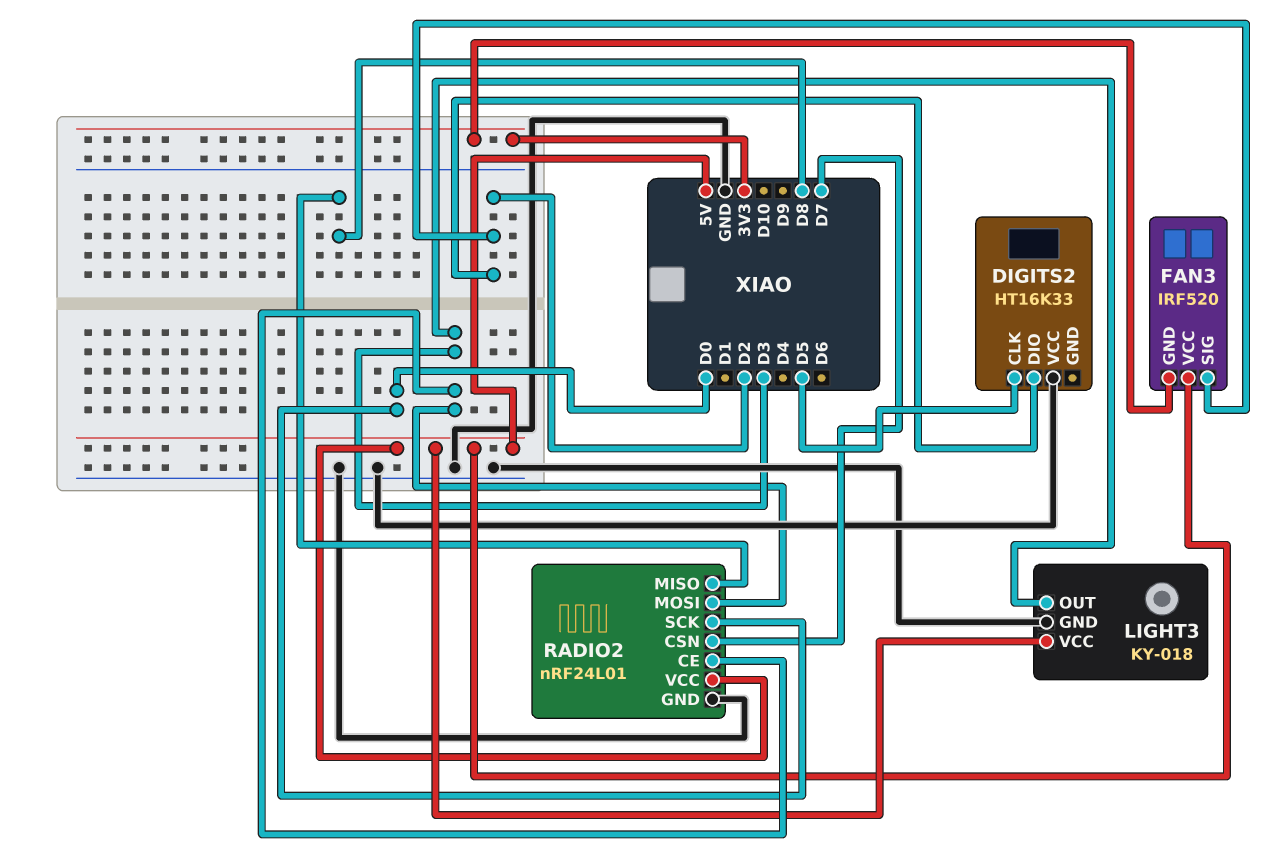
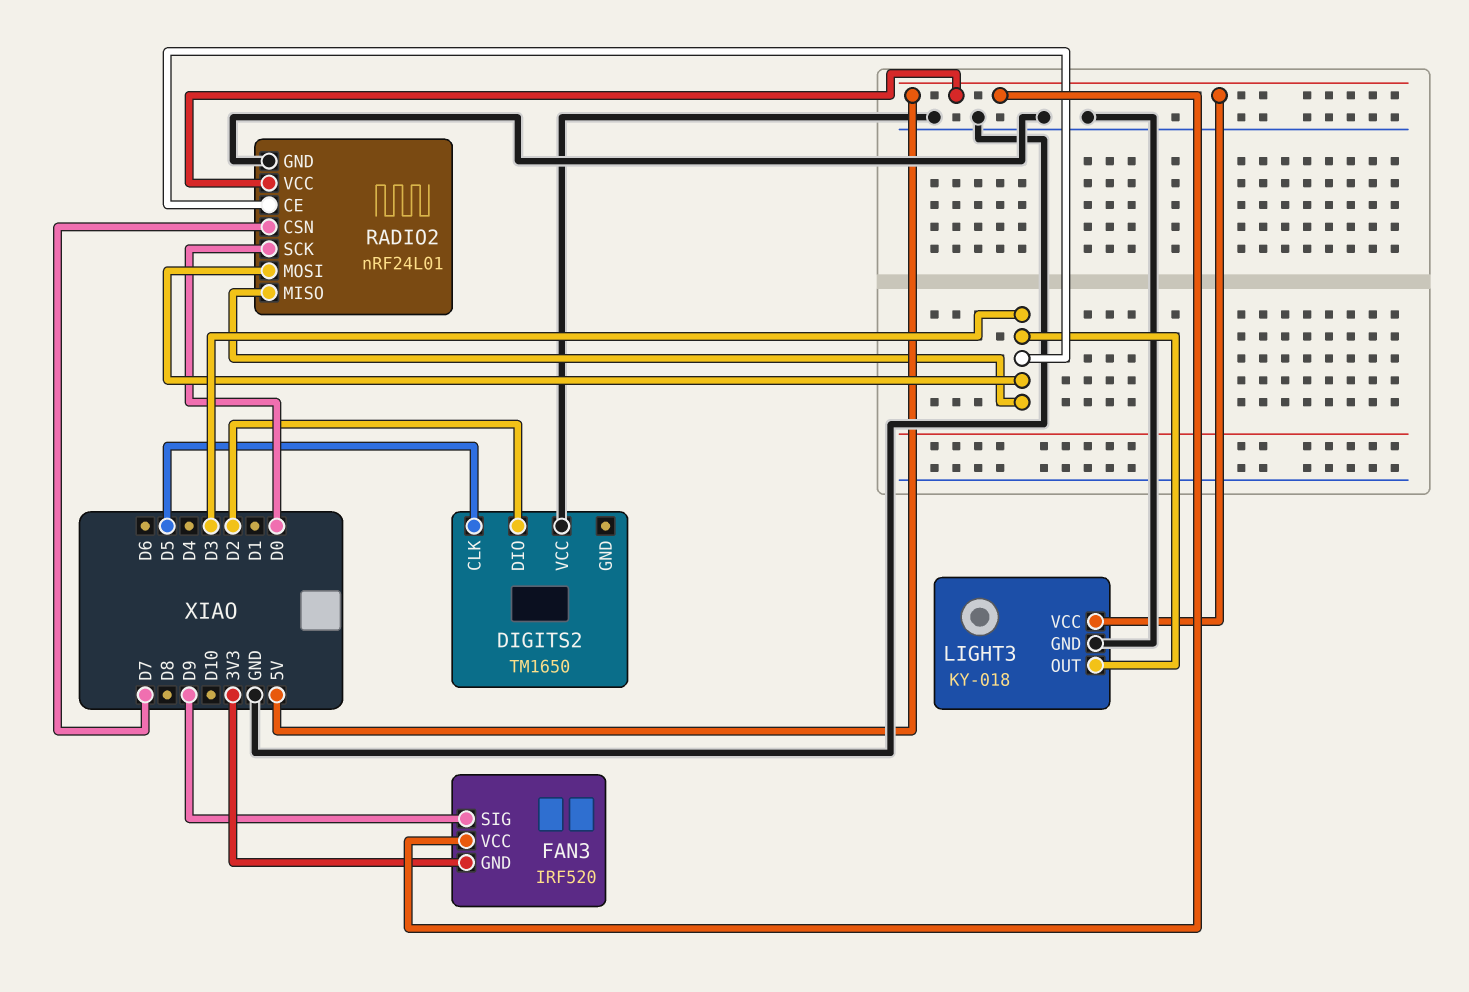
DIGITS2: HT16K33 -> TM1650
FAN3 pin SIG: D2 -> D9
RADIO2 pin MISO: D8 -> D3

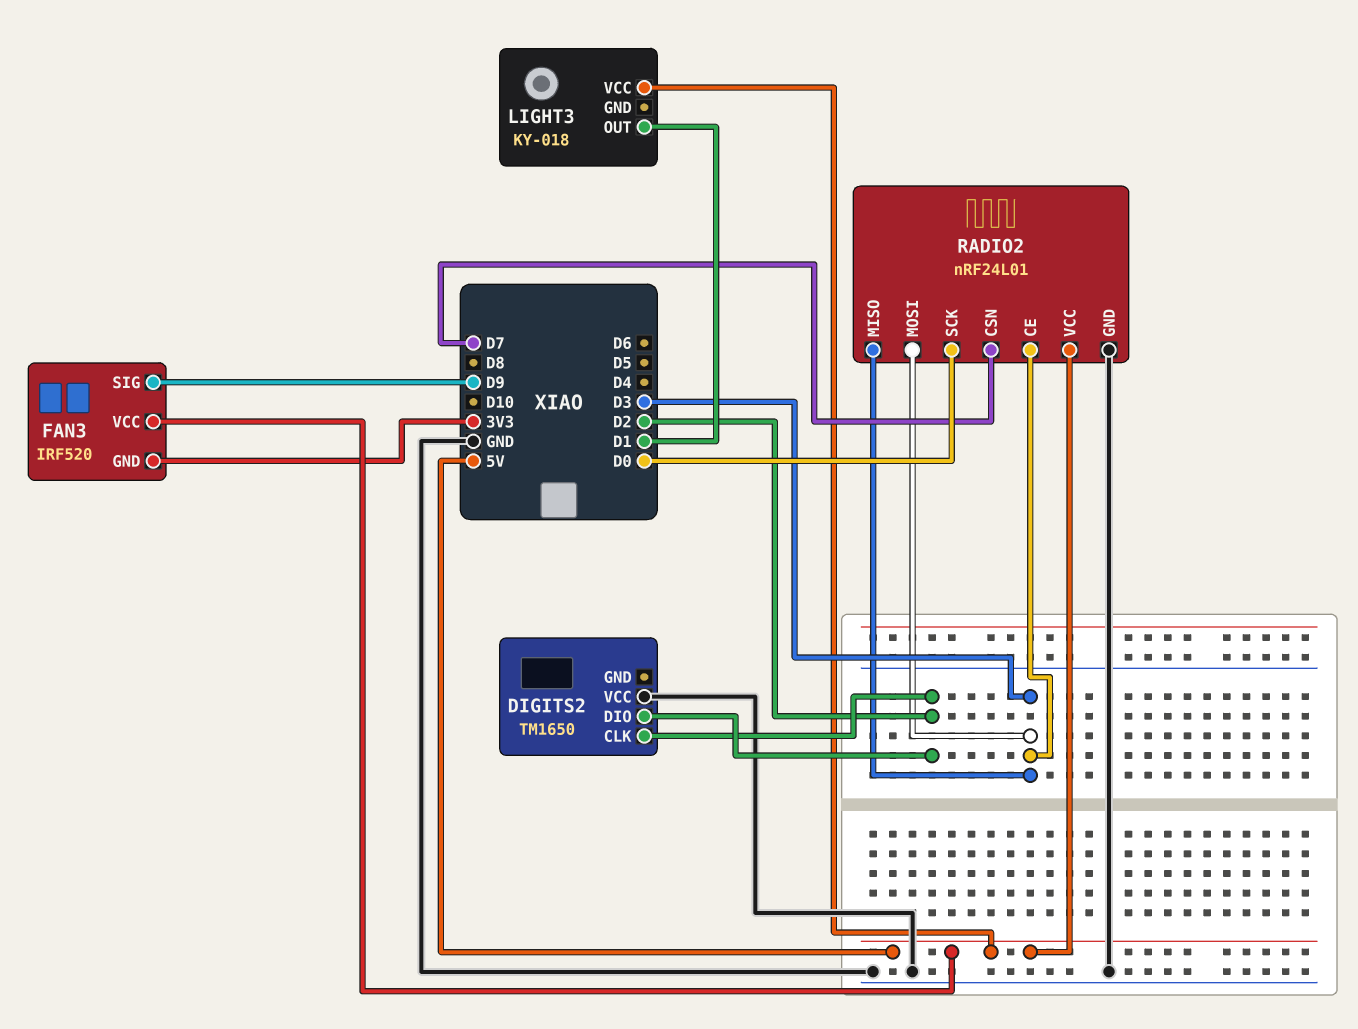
DIGITS2 pin CLK: D5 -> D2
LIGHT3 pin GND: GND -> none
LIGHT3 pin OUT: D3 -> D1

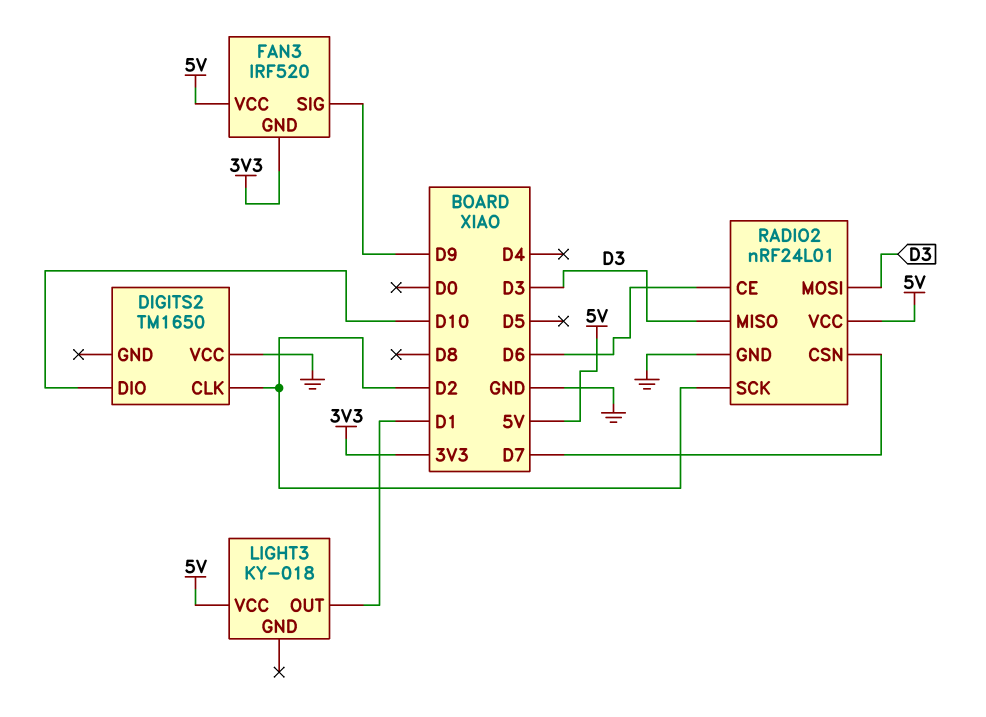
DIGITS2 pin DIO: D2 -> D10
RADIO2 pin CE: D3 -> D6
RADIO2 pin SCK: D0 -> D2

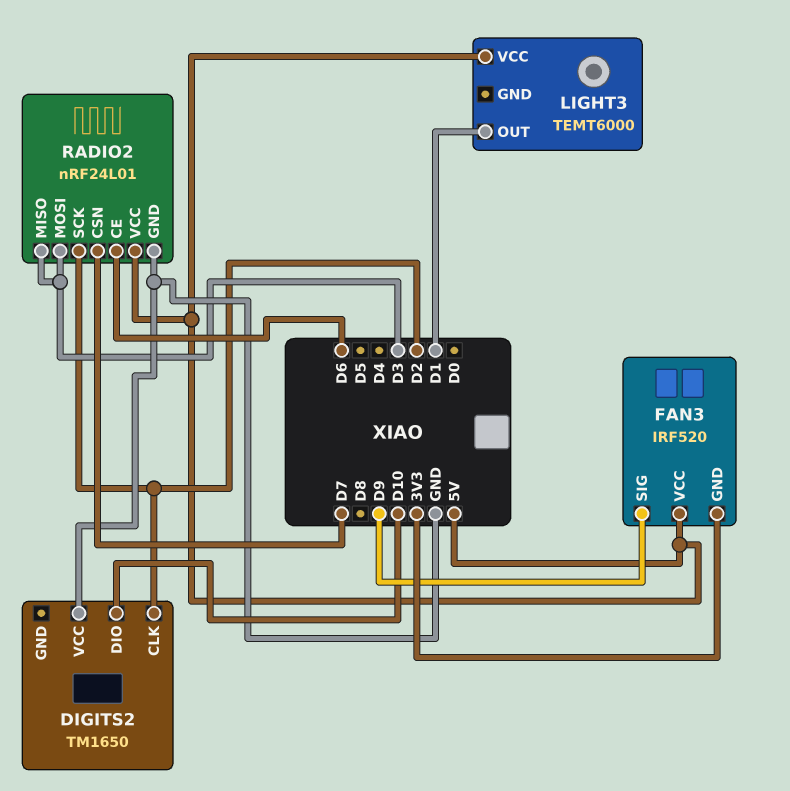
LIGHT3: KY-018 -> TEMT6000

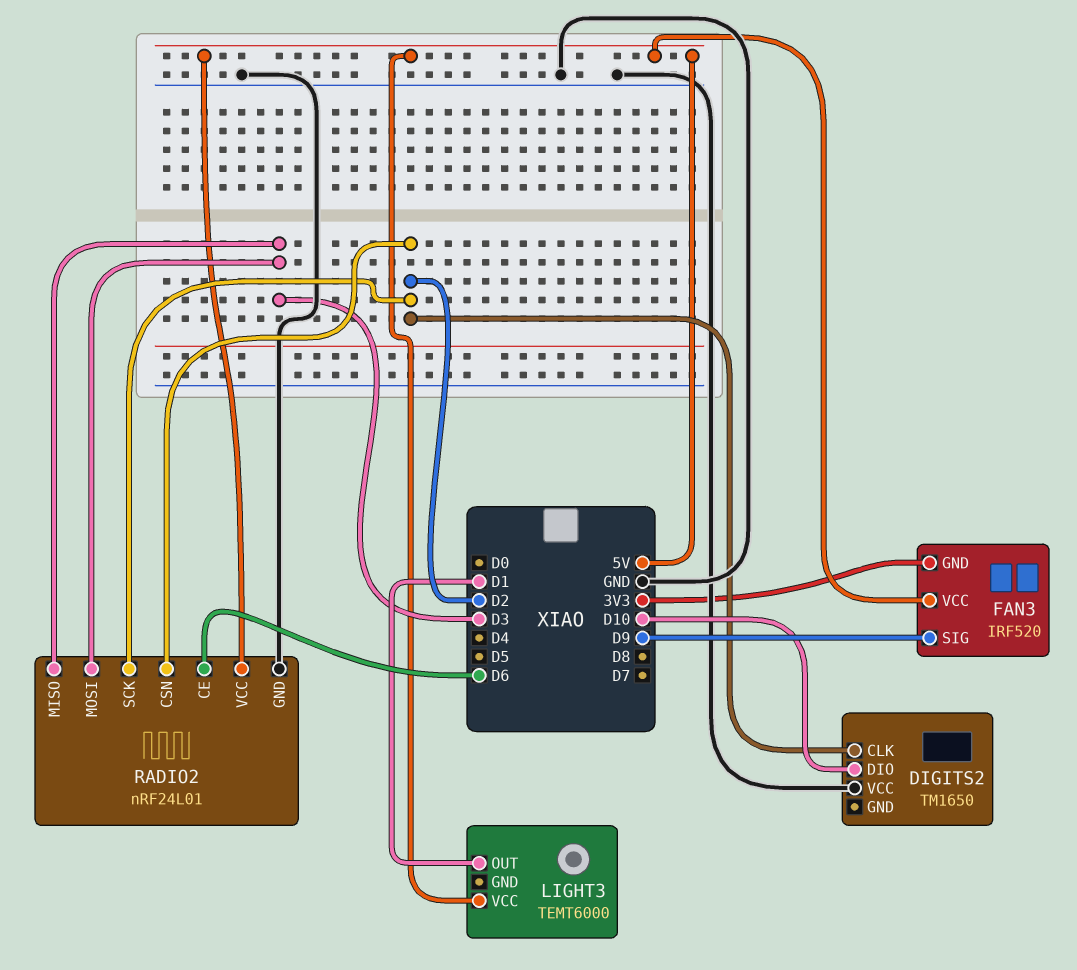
RADIO2 pin CSN: D7 -> D2

